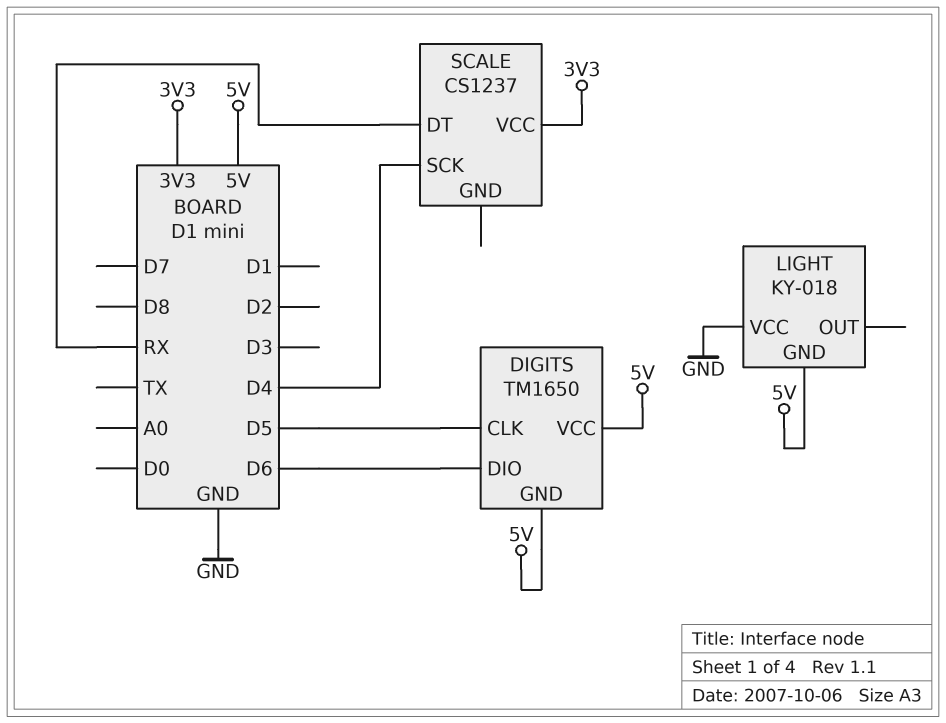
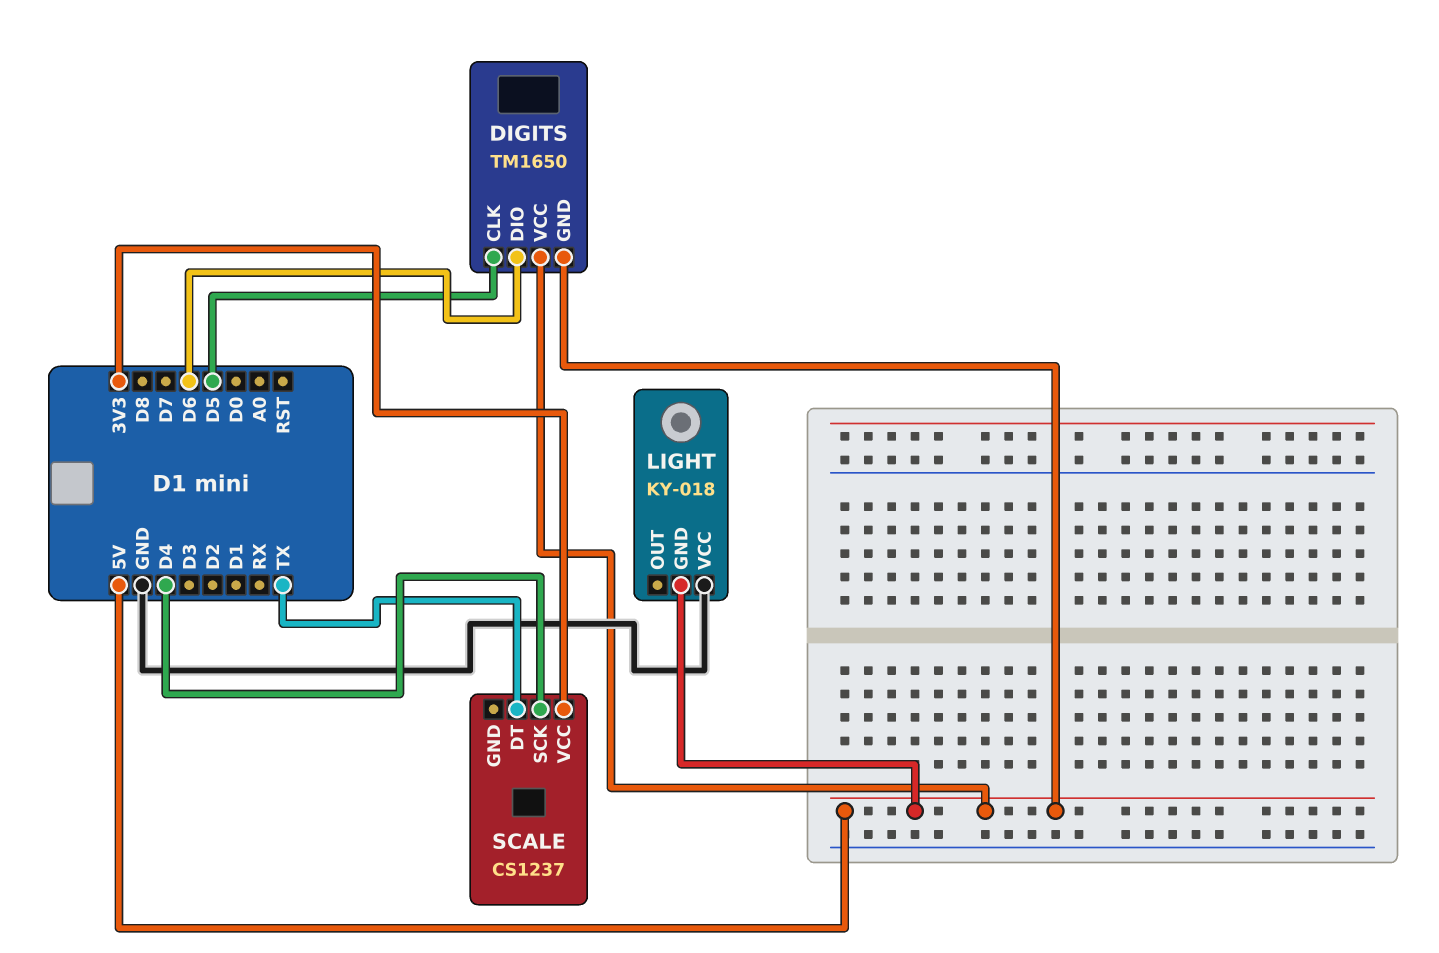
SCALE pin DT: RX -> TX

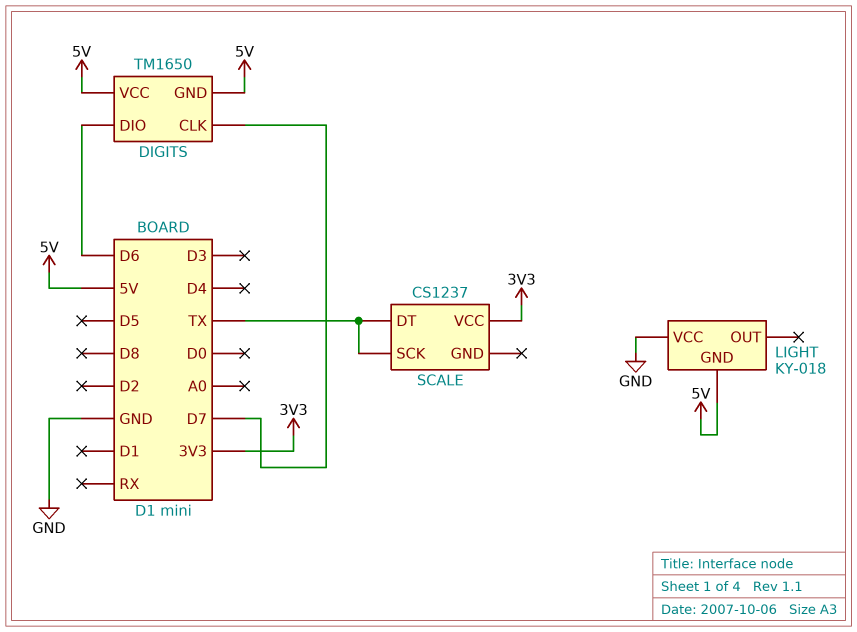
DIGITS pin CLK: D5 -> D7
SCALE pin SCK: D4 -> TX

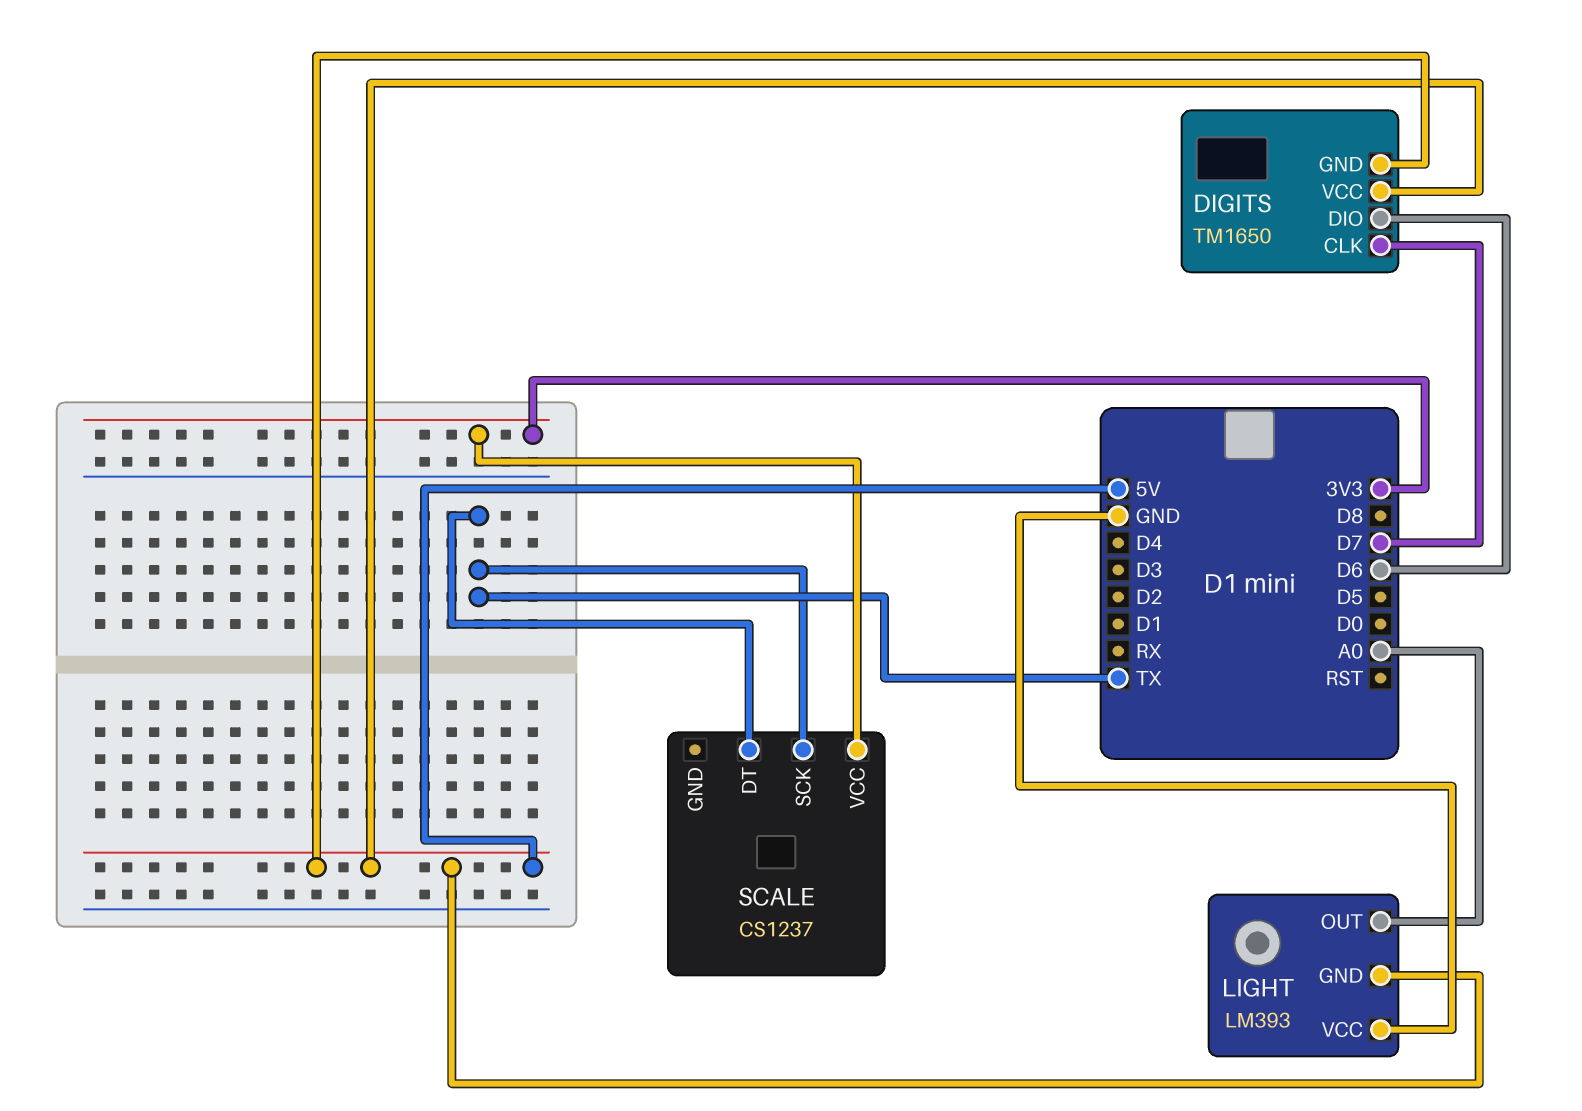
LIGHT: KY-018 -> LM393
LIGHT pin OUT: none -> A0

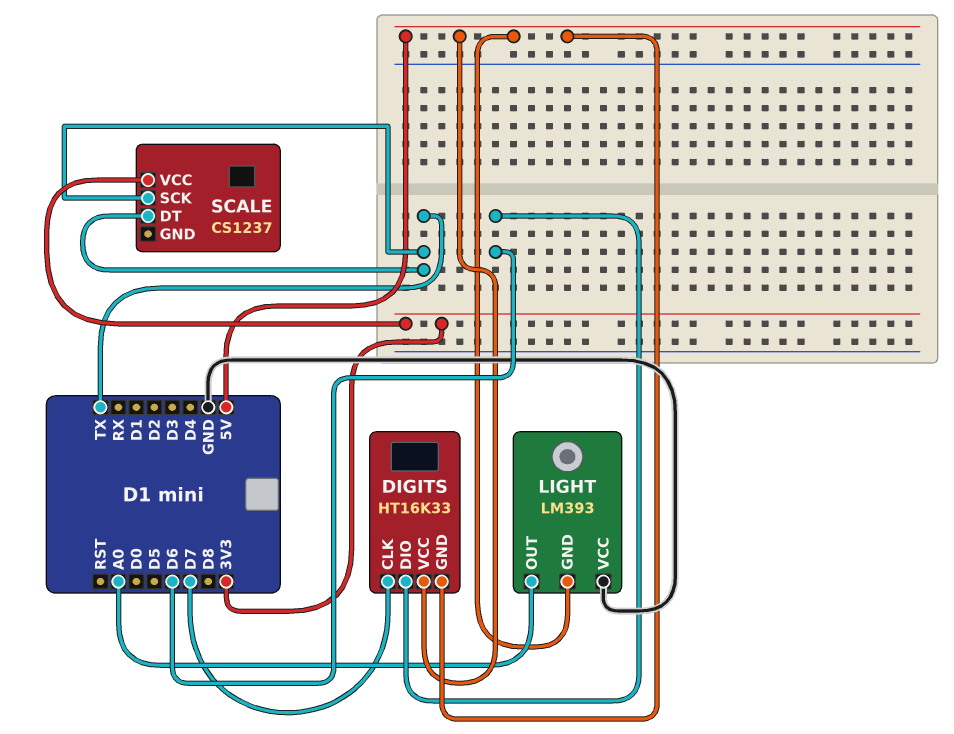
DIGITS: TM1650 -> HT16K33

